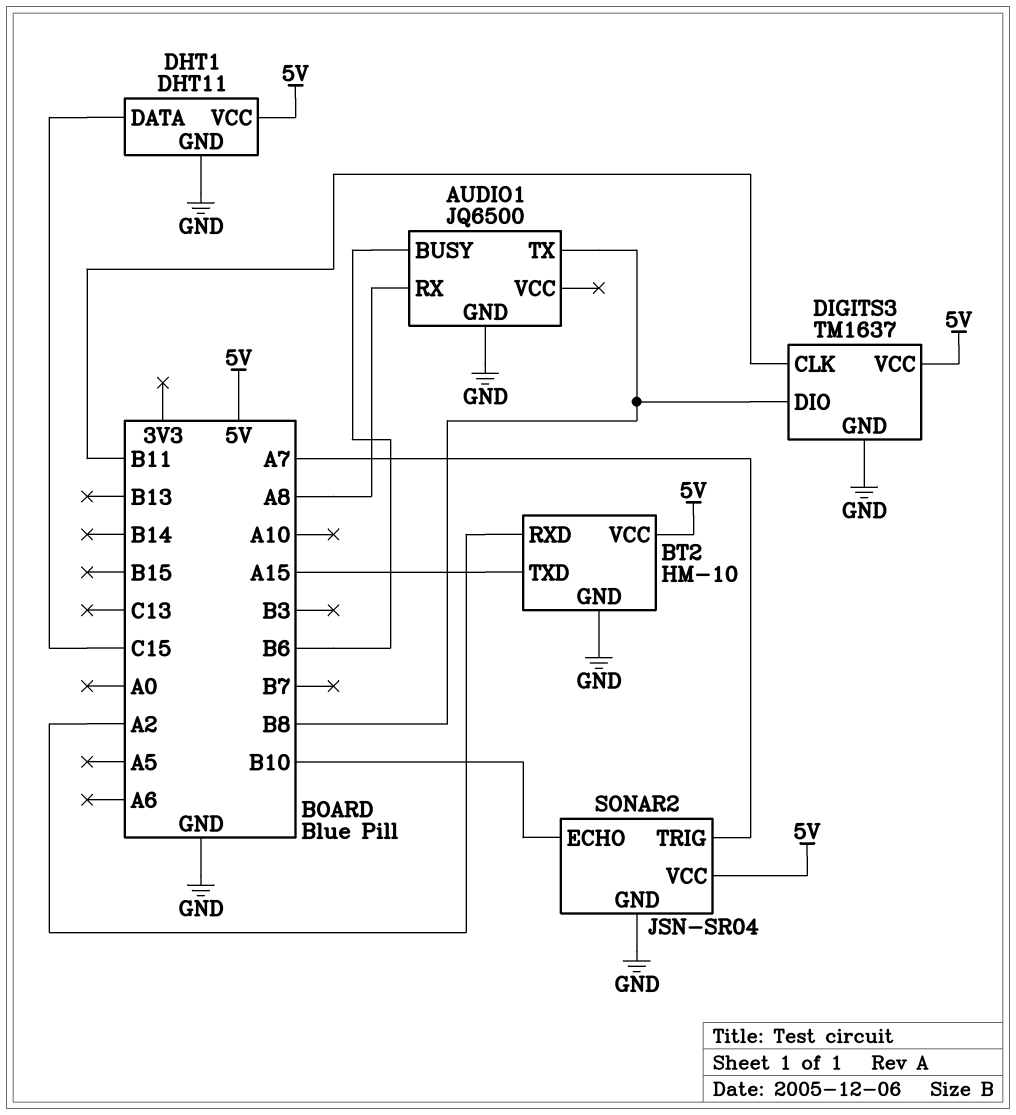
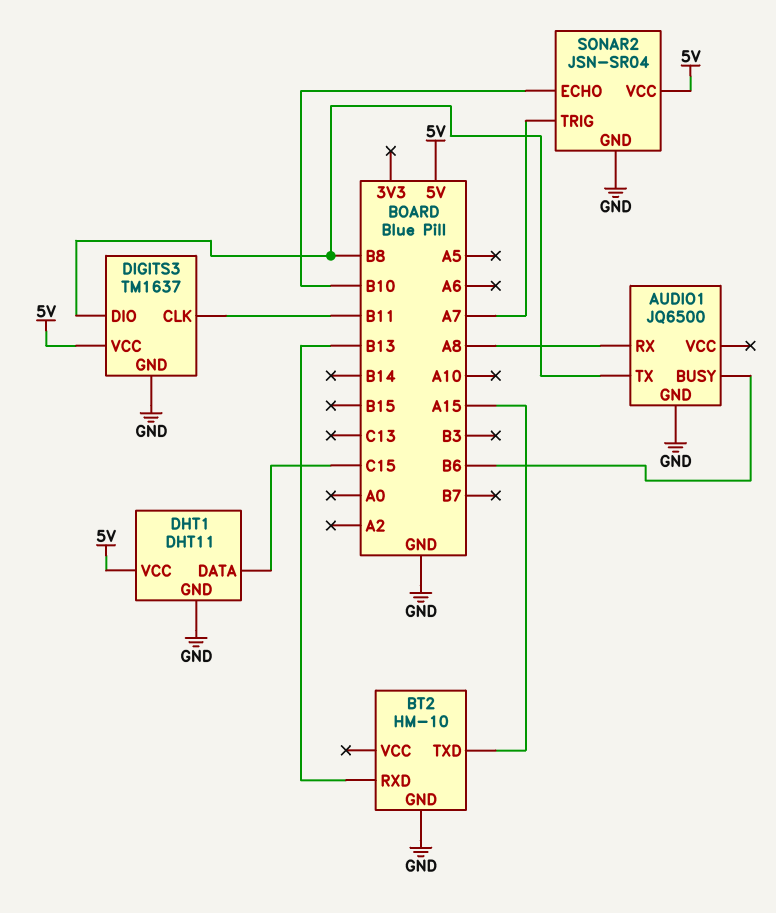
BT2 pin RXD: A2 -> B13
BT2 pin VCC: 5V -> none

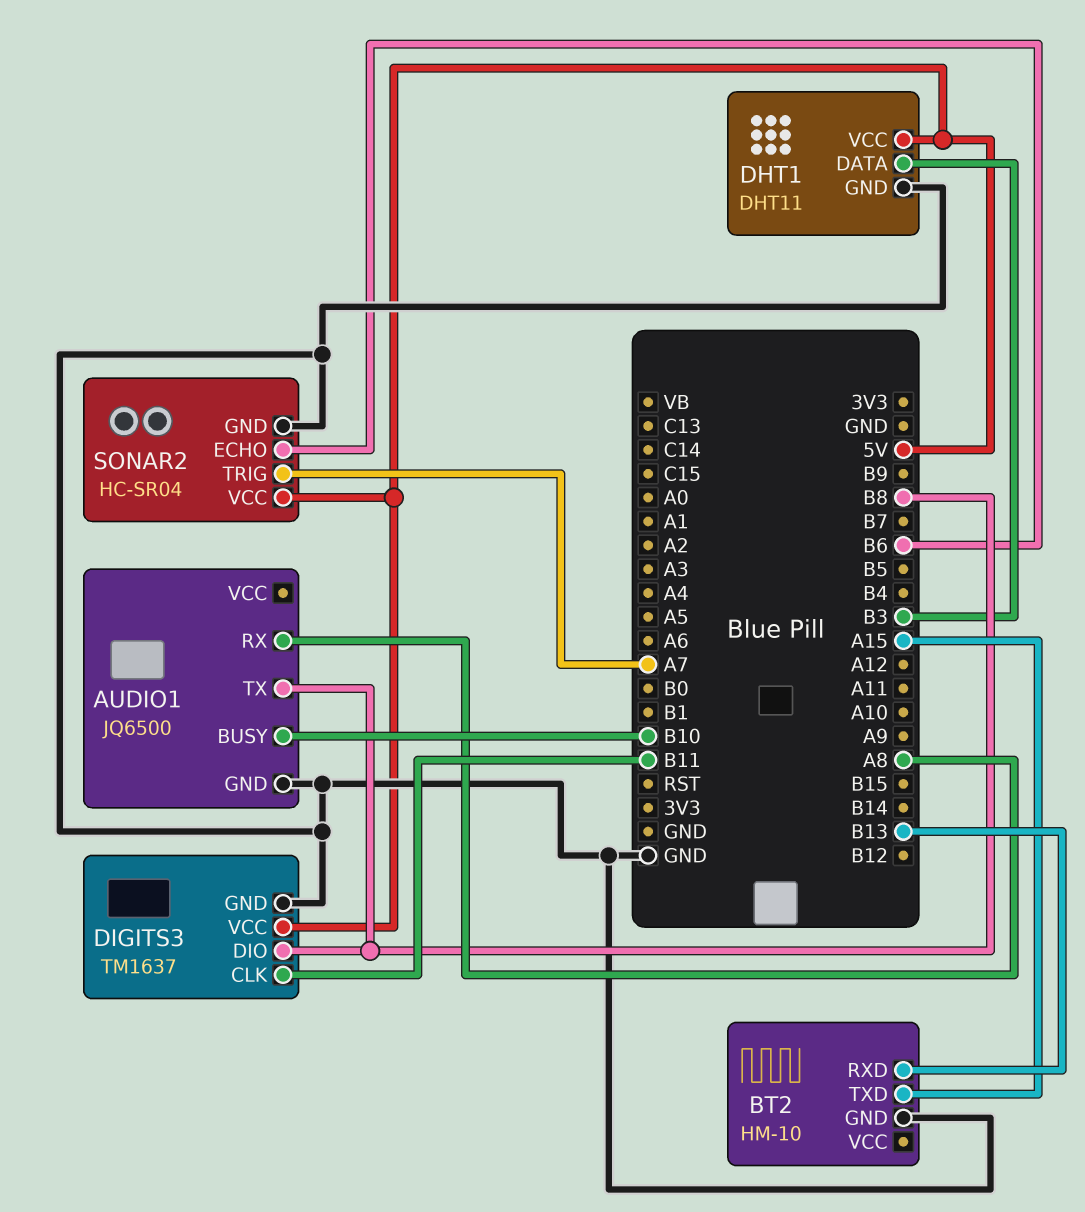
AUDIO1 pin BUSY: B6 -> B10
DHT1 pin DATA: C15 -> B3
SONAR2: JSN-SR04 -> HC-SR04
SONAR2 pin ECHO: B10 -> B6

